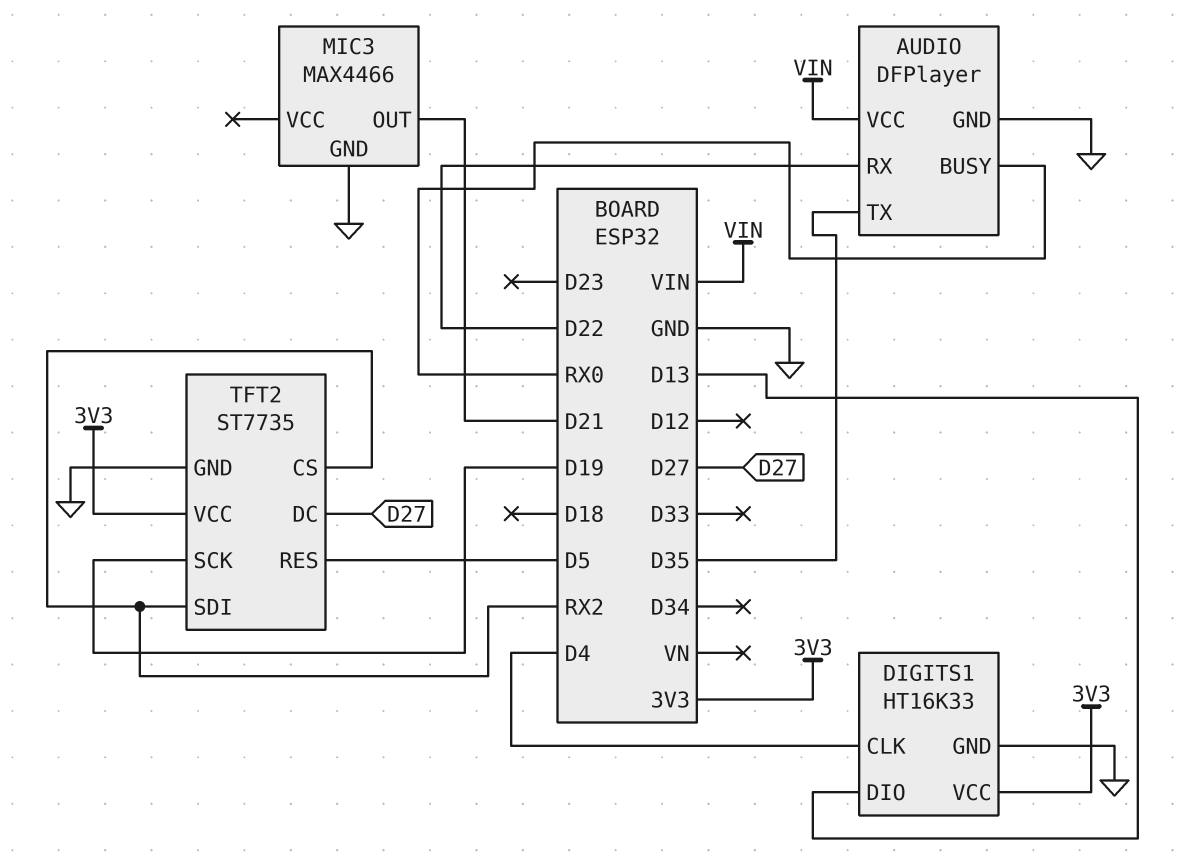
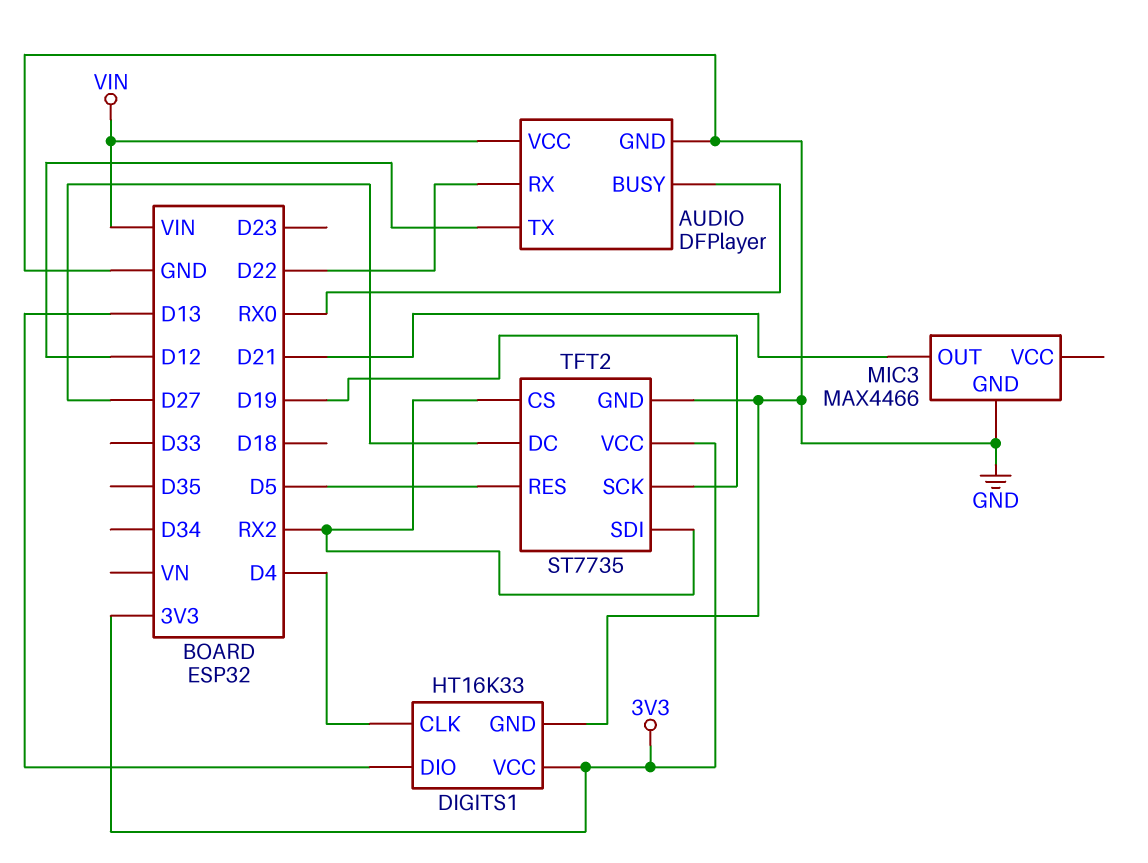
AUDIO pin TX: D35 -> D12

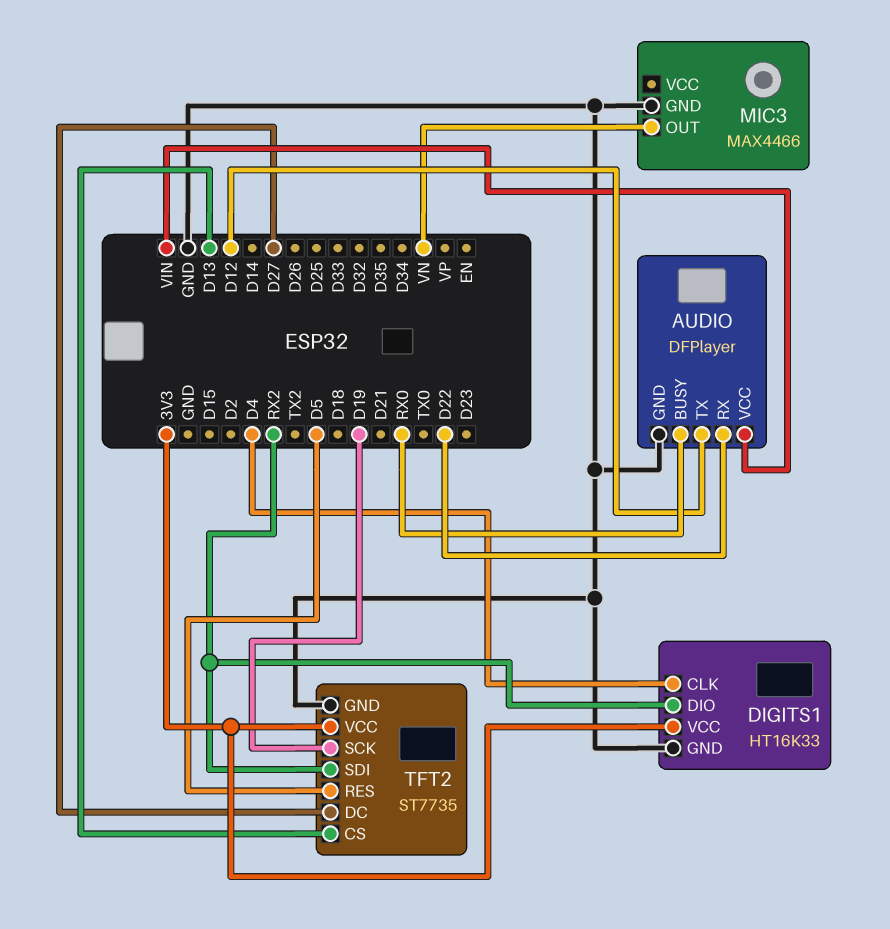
DIGITS1 pin DIO: D13 -> RX2
MIC3 pin OUT: D21 -> VN
TFT2 pin CS: RX2 -> D13

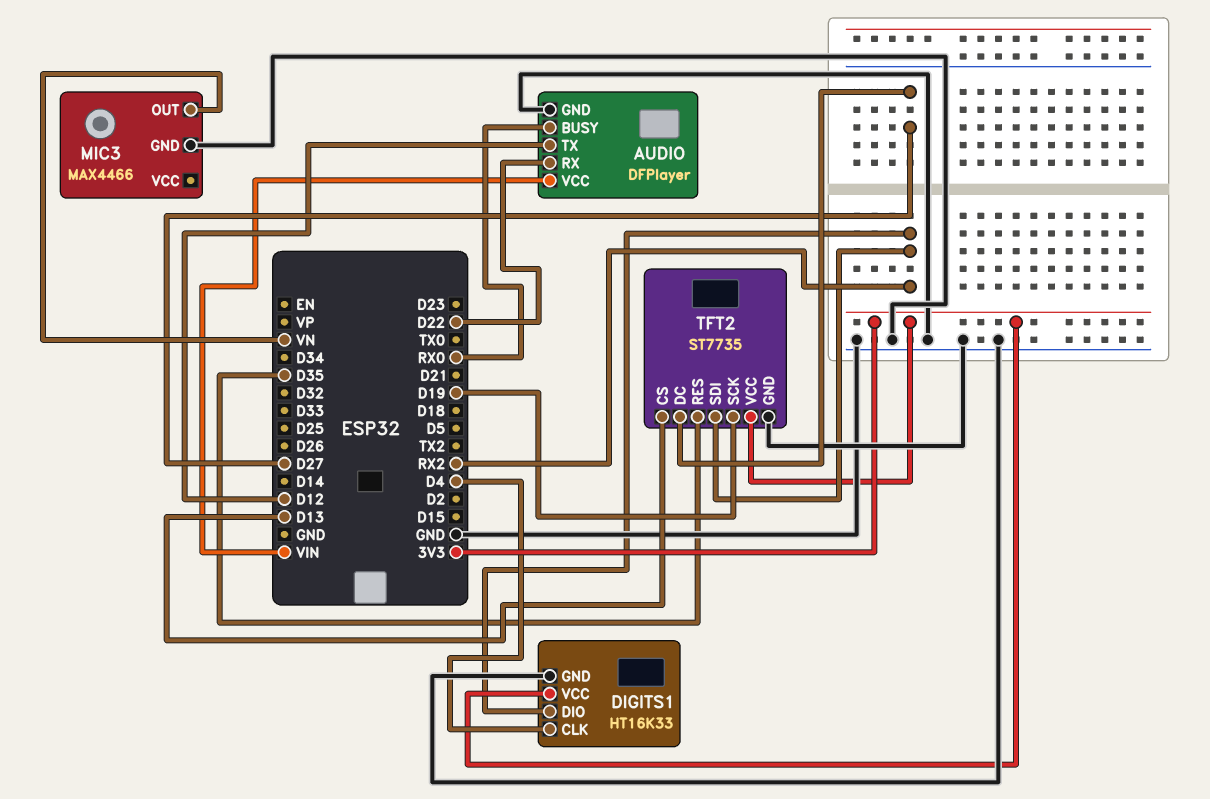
TFT2 pin RES: D5 -> D35

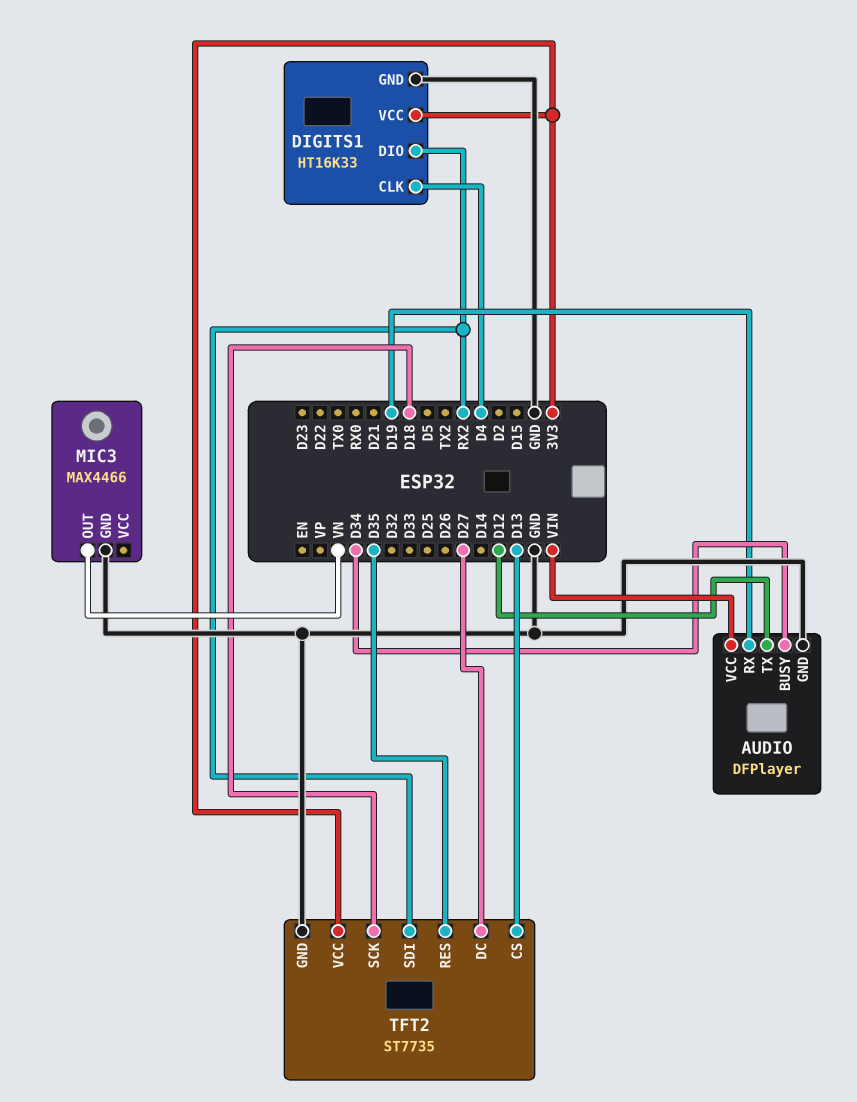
AUDIO pin BUSY: RX0 -> D34
AUDIO pin RX: D22 -> D19
TFT2 pin SCK: D19 -> D18

